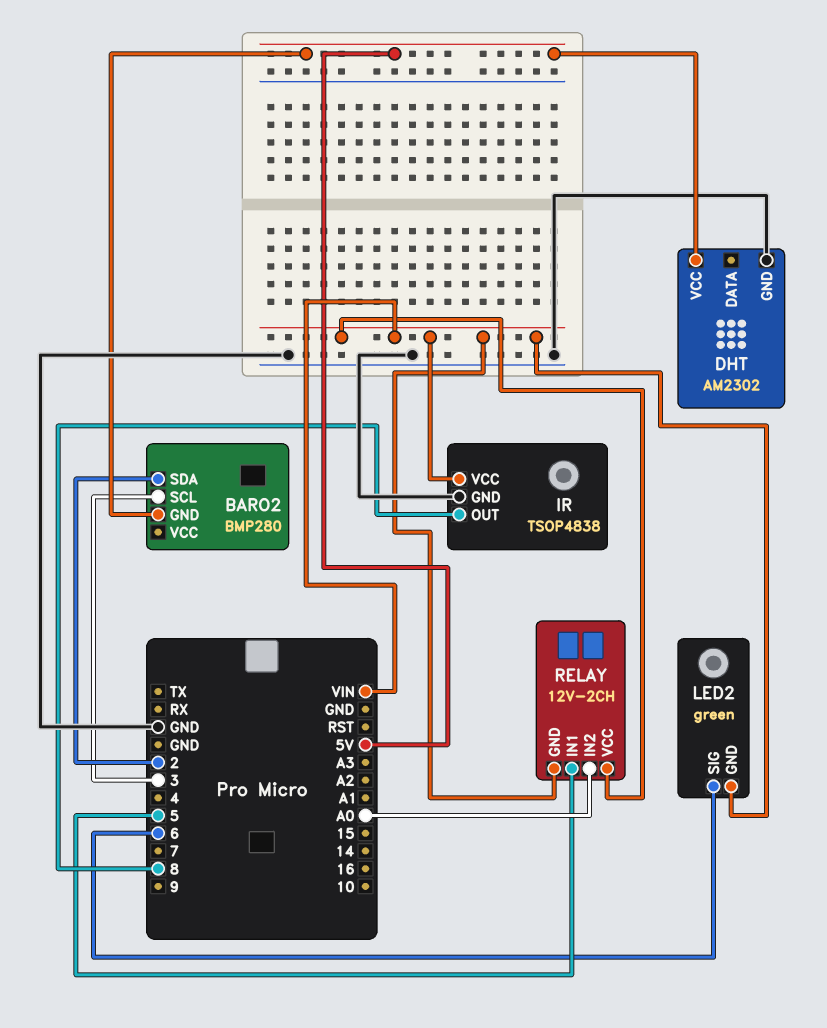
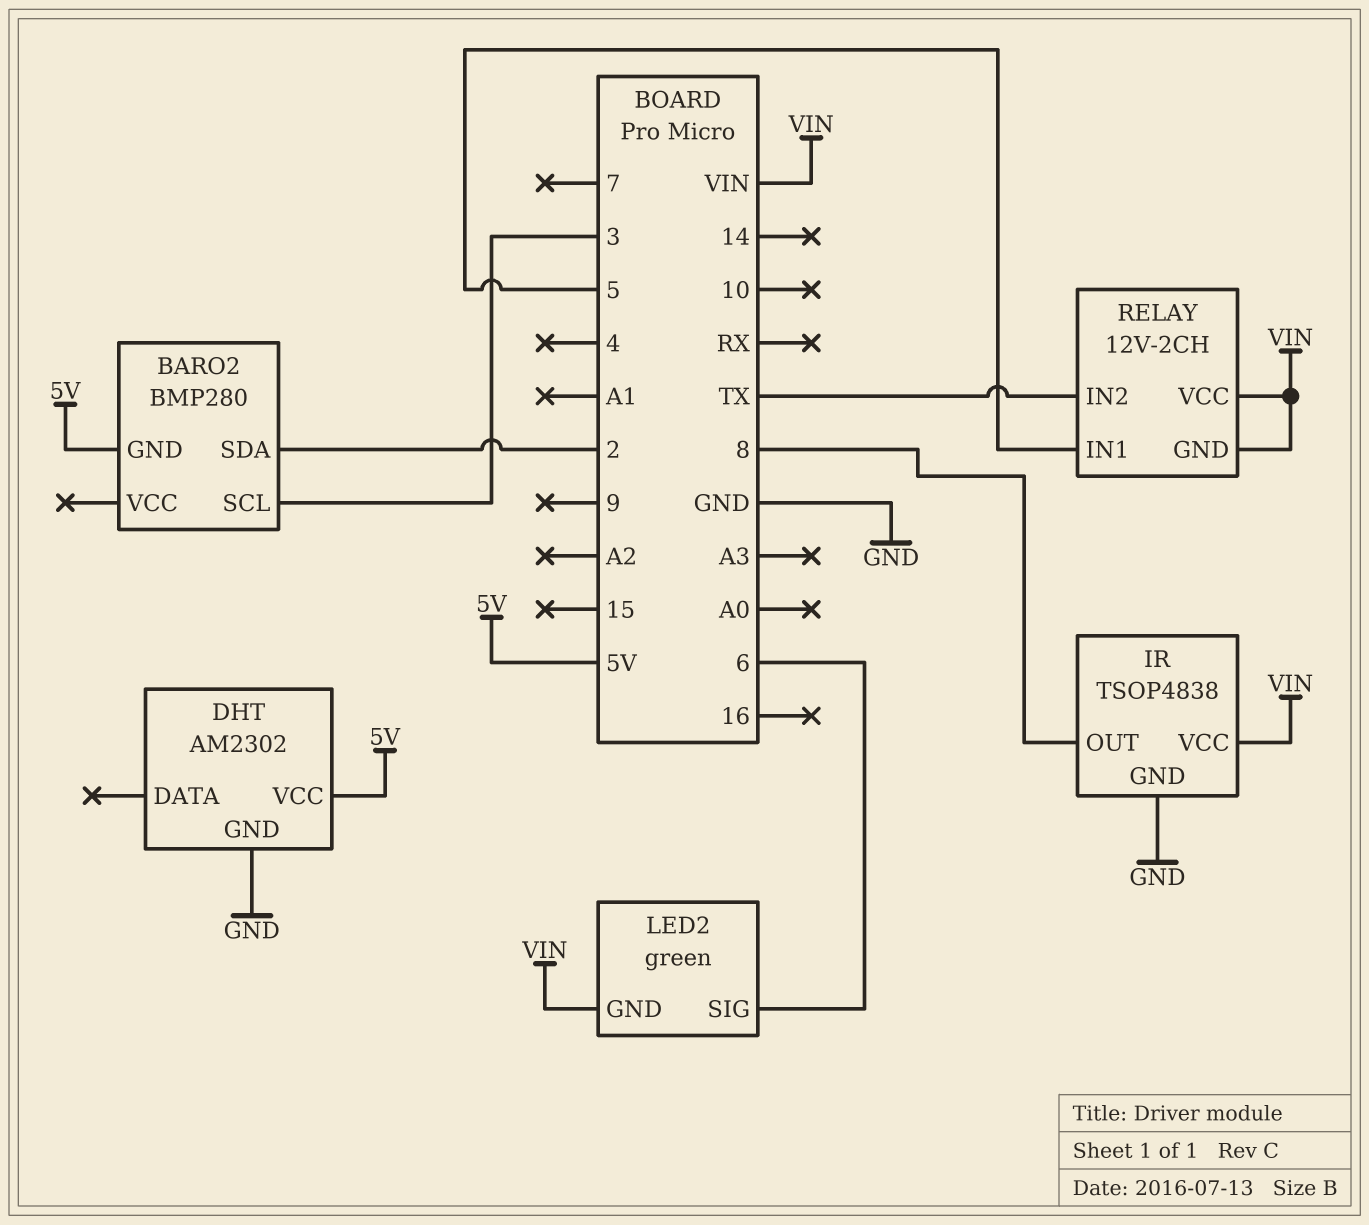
RELAY pin IN2: A0 -> TX

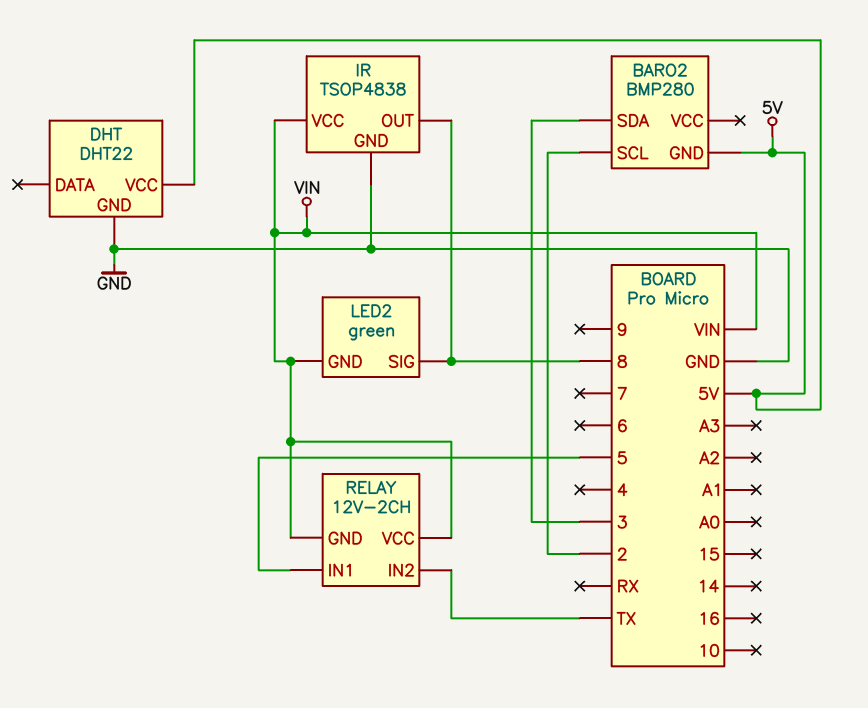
BARO2 pin SCL: 3 -> 2
BARO2 pin SDA: 2 -> 3
DHT: AM2302 -> DHT22
LED2 pin SIG: 6 -> 8

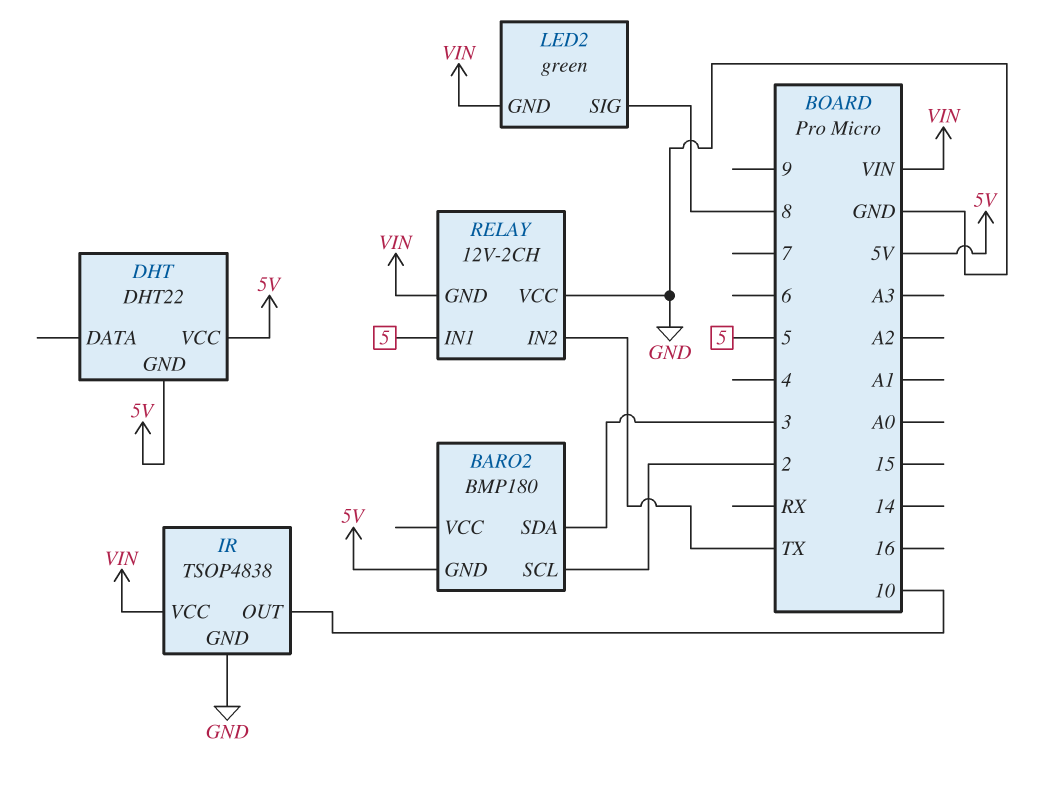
BARO2: BMP280 -> BMP180
DHT pin GND: GND -> 5V
IR pin OUT: 8 -> 10
RELAY pin VCC: VIN -> GND

